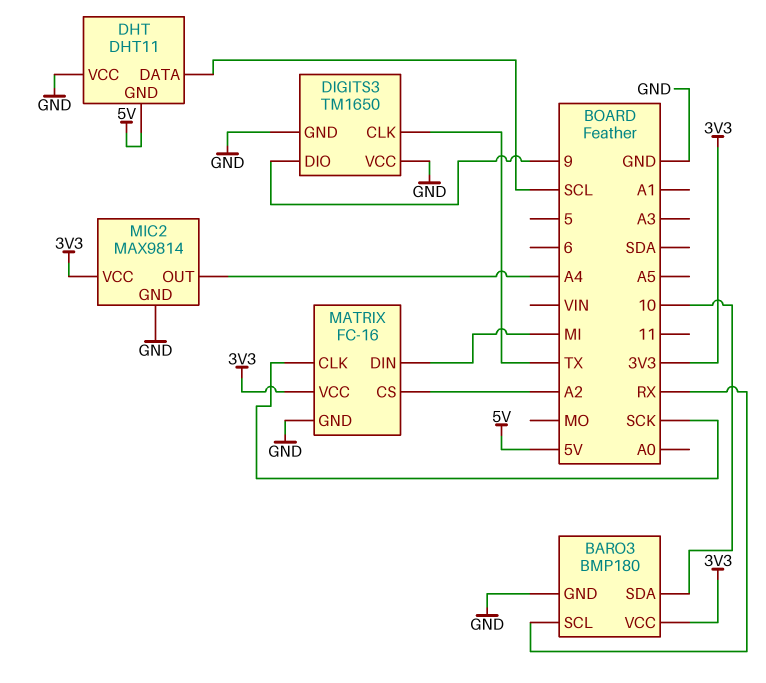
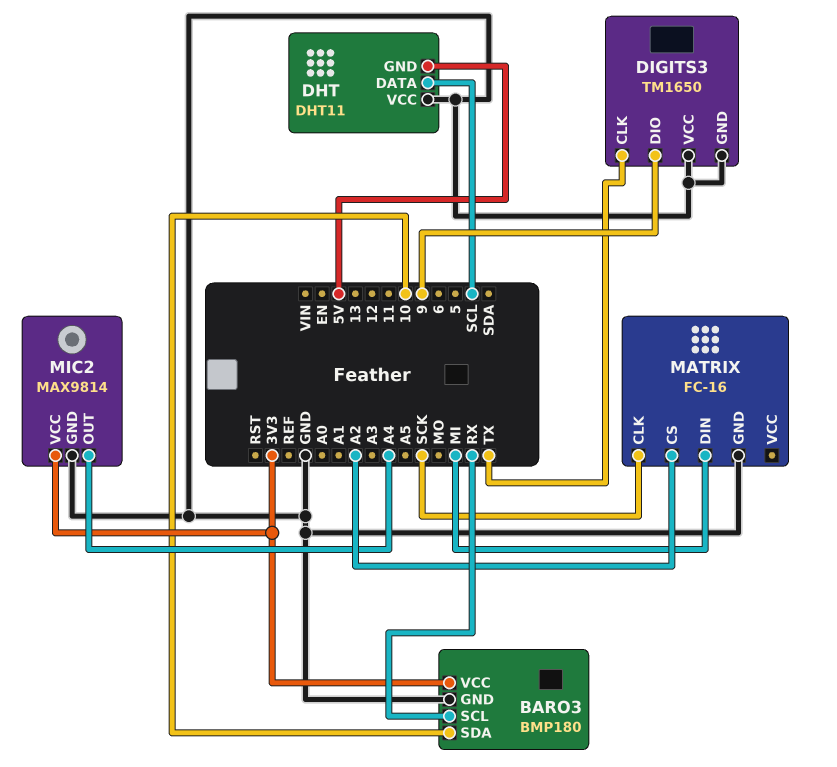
MATRIX pin VCC: 3V3 -> none

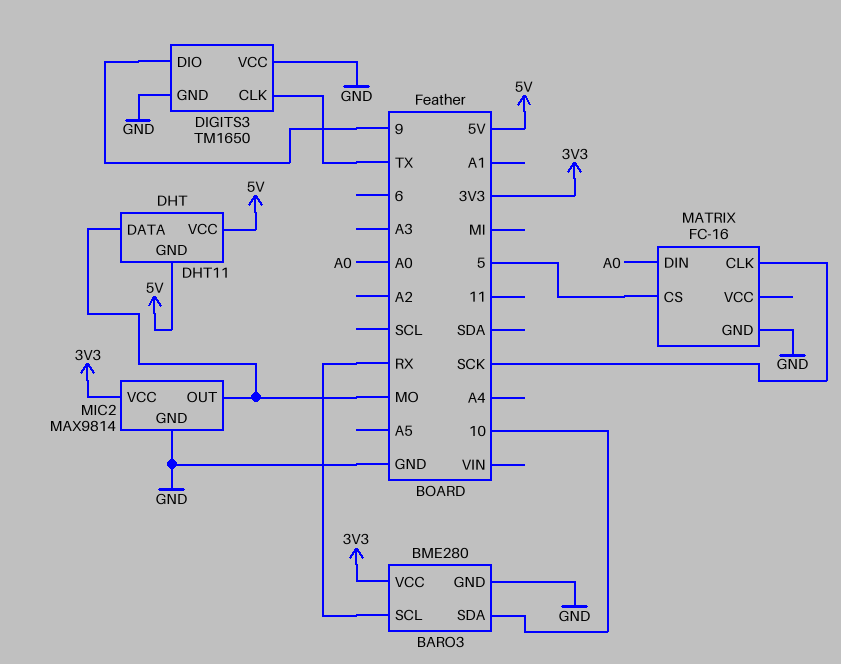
BARO3: BMP180 -> BME280
DHT pin DATA: SCL -> MO
DHT pin VCC: GND -> 5V
MATRIX pin CS: A2 -> 5
MATRIX pin DIN: MI -> A0
MIC2 pin OUT: A4 -> MO

